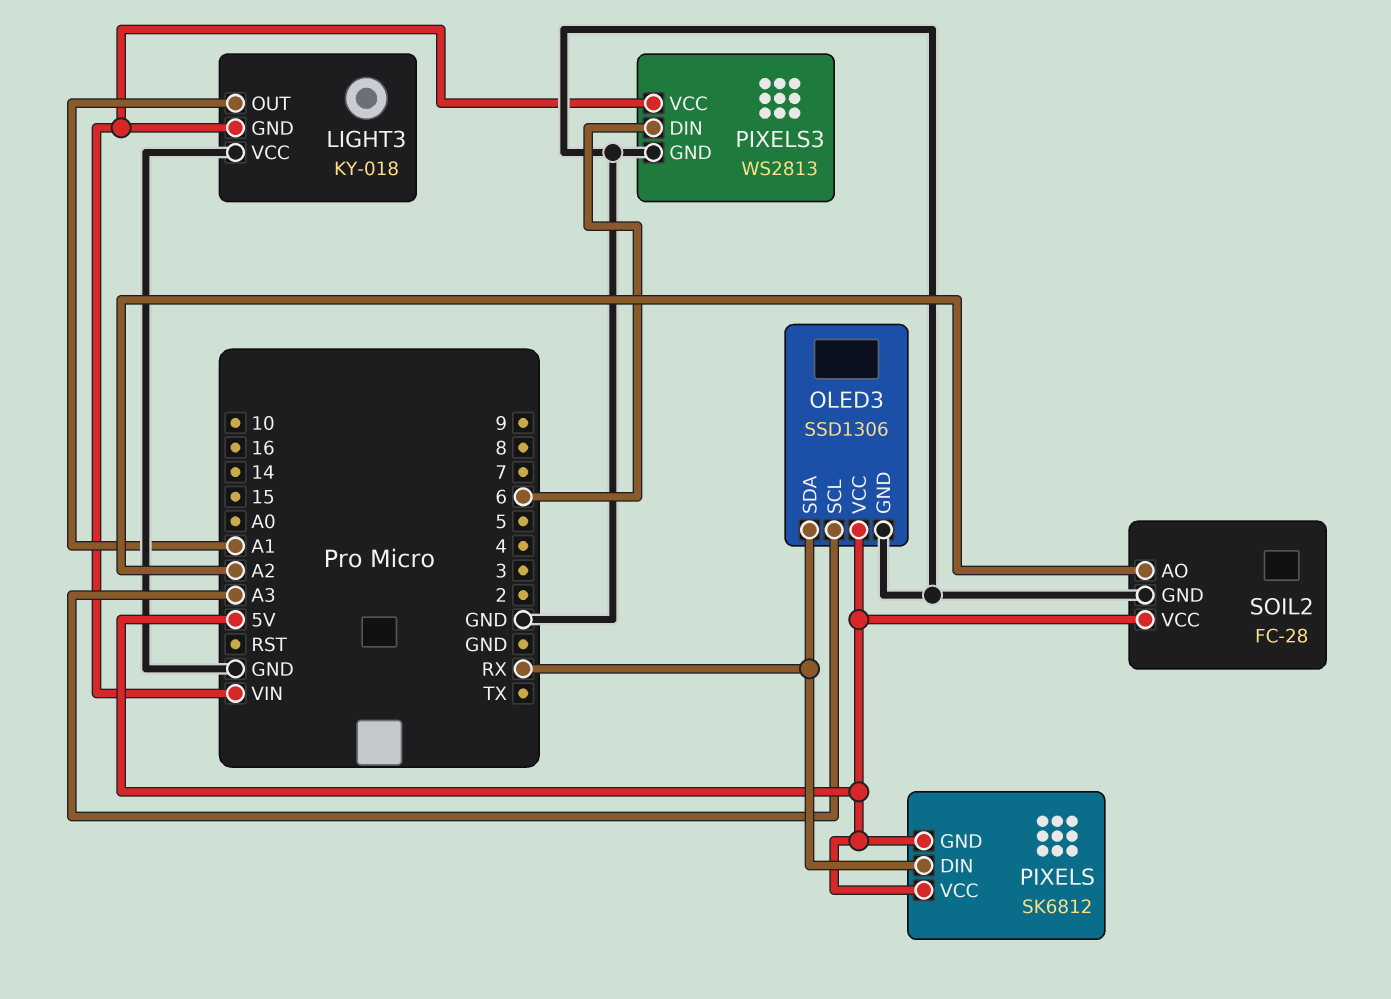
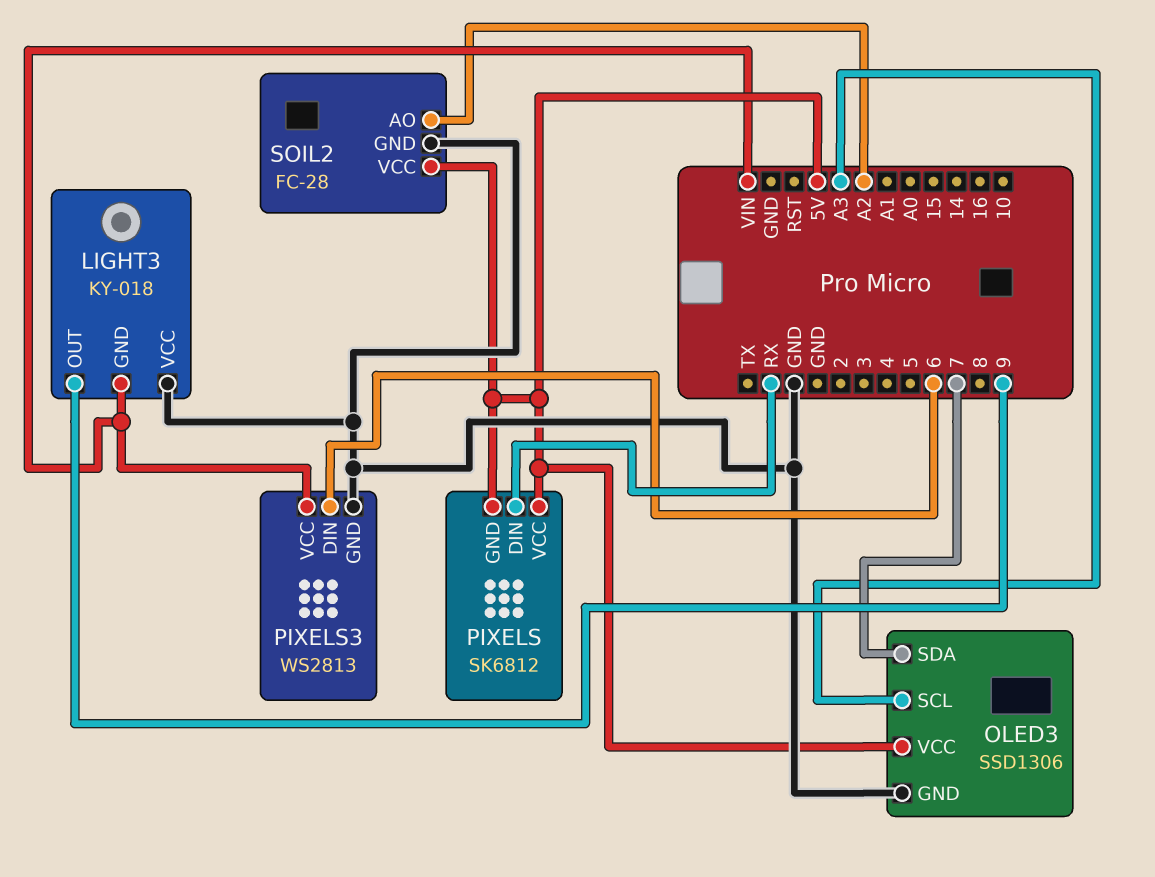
LIGHT3 pin OUT: A1 -> 9
OLED3 pin SDA: RX -> 7

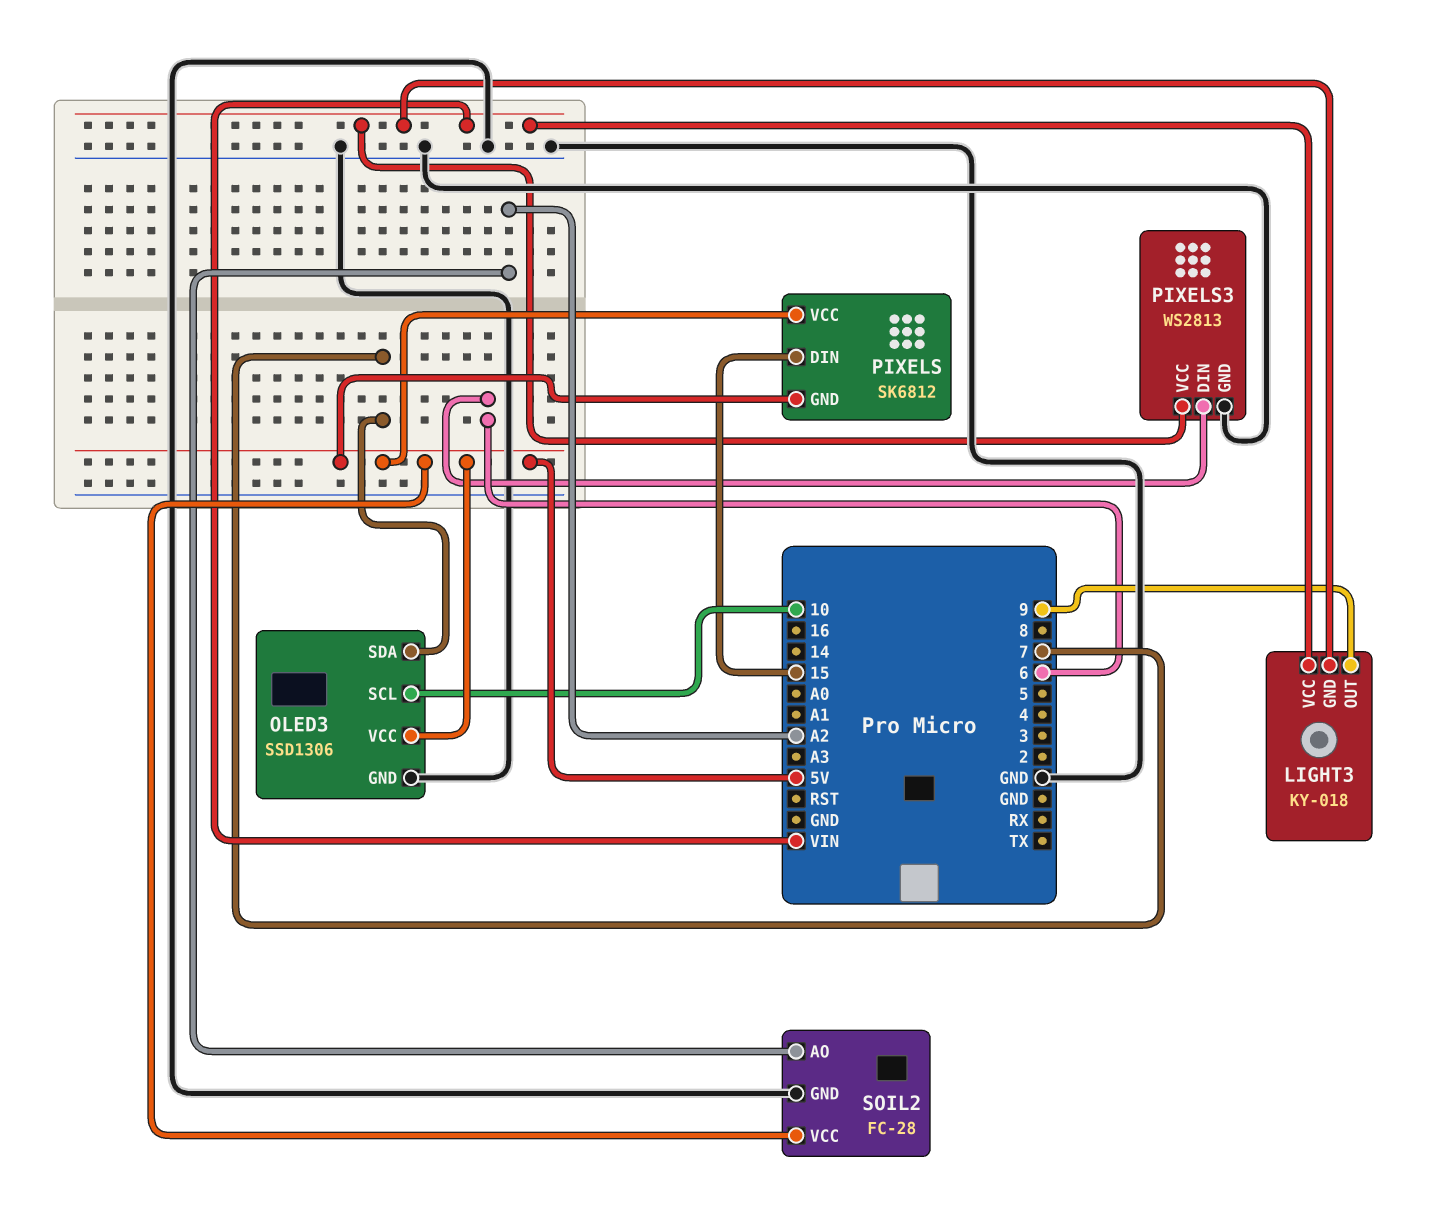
LIGHT3 pin VCC: GND -> VIN
OLED3 pin SCL: A3 -> 10
PIXELS pin DIN: RX -> 15

